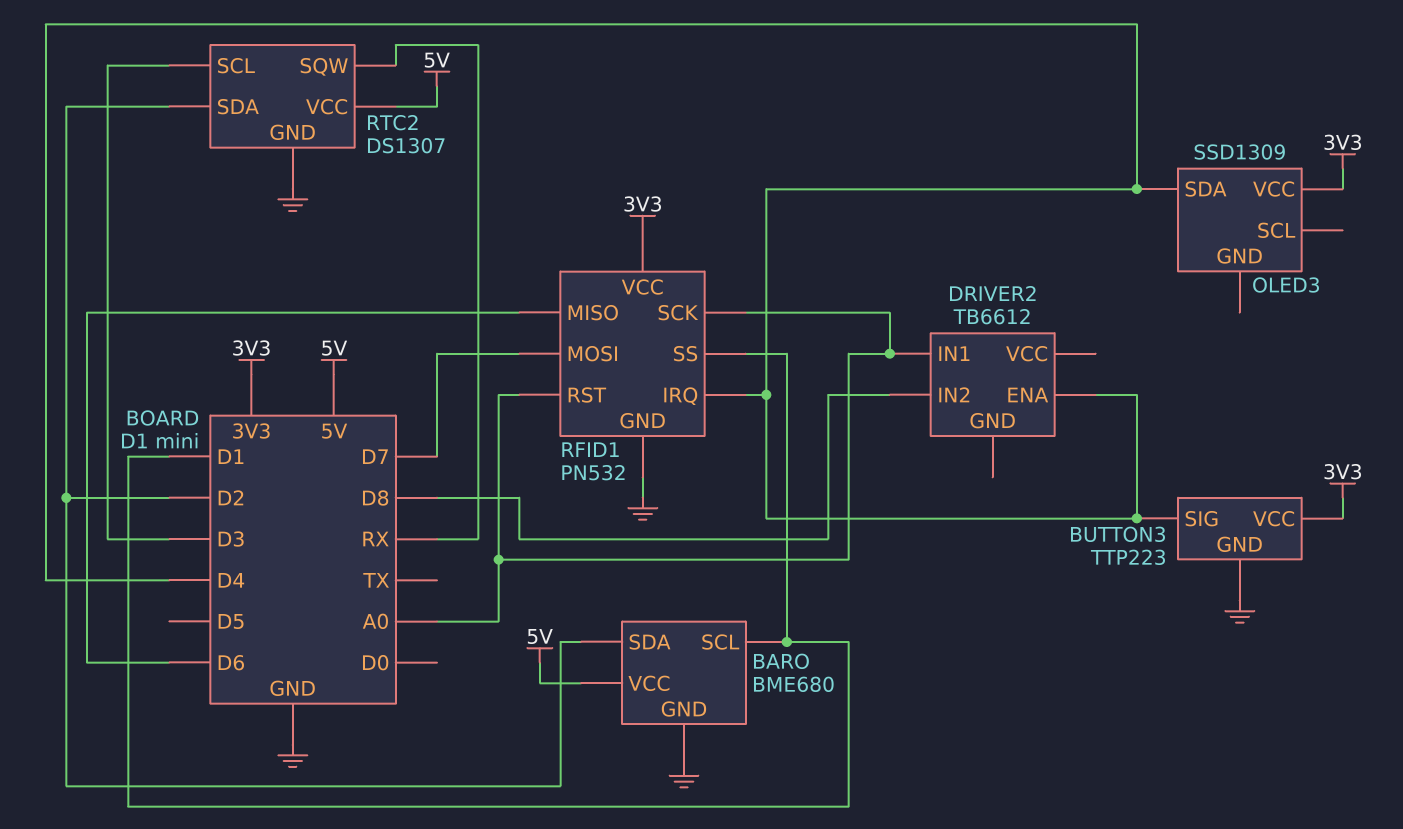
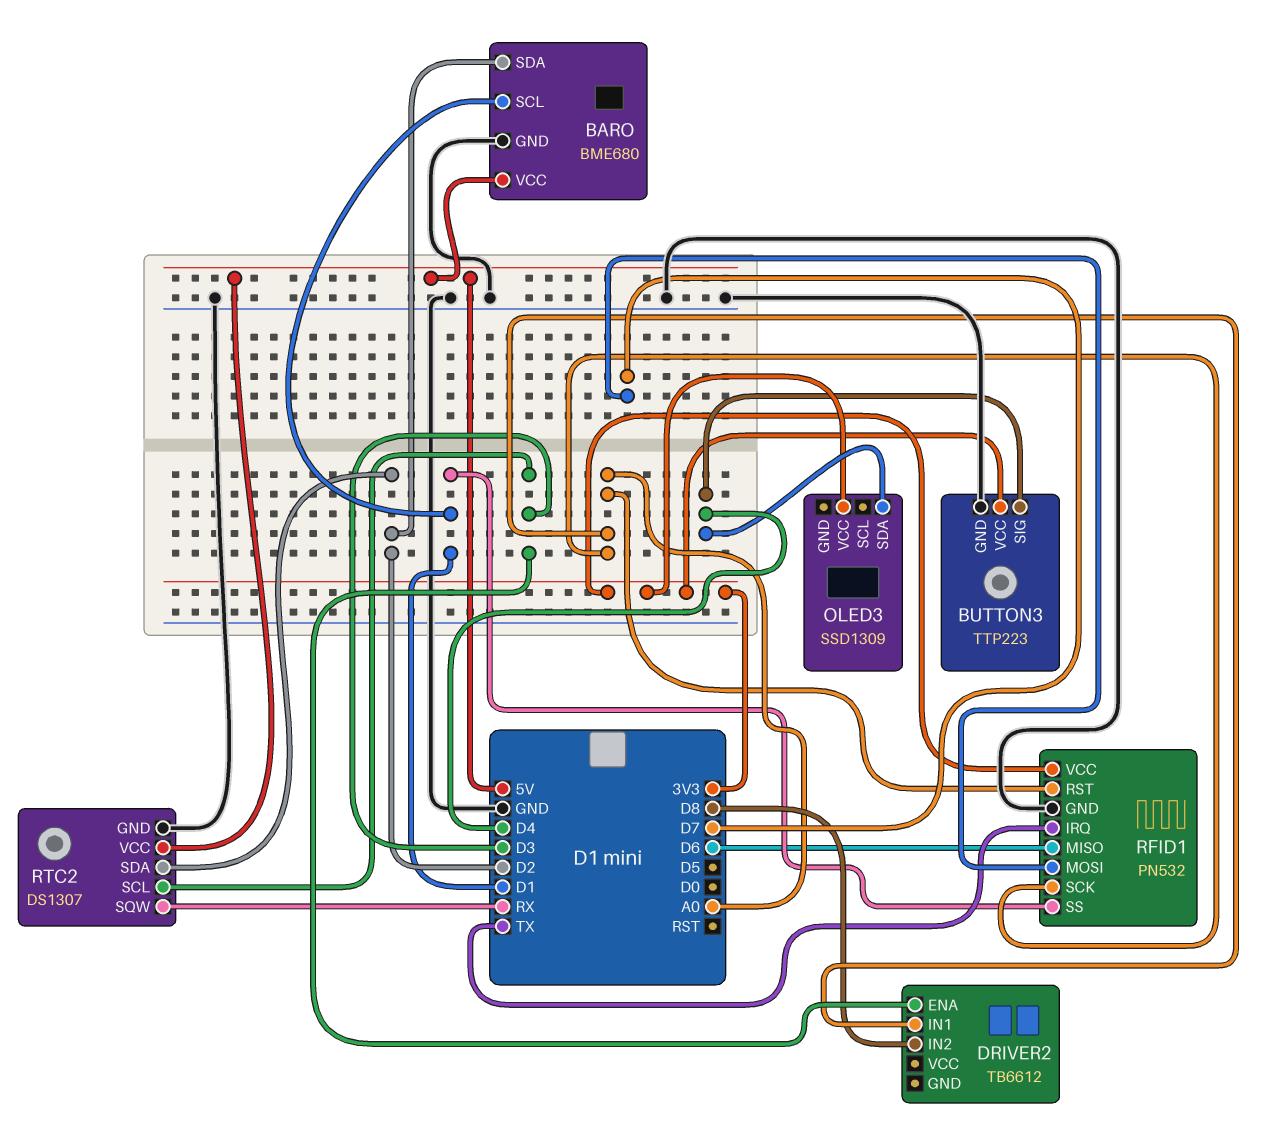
DRIVER2 pin ENA: D4 -> D3
RFID1 pin IRQ: D4 -> TX

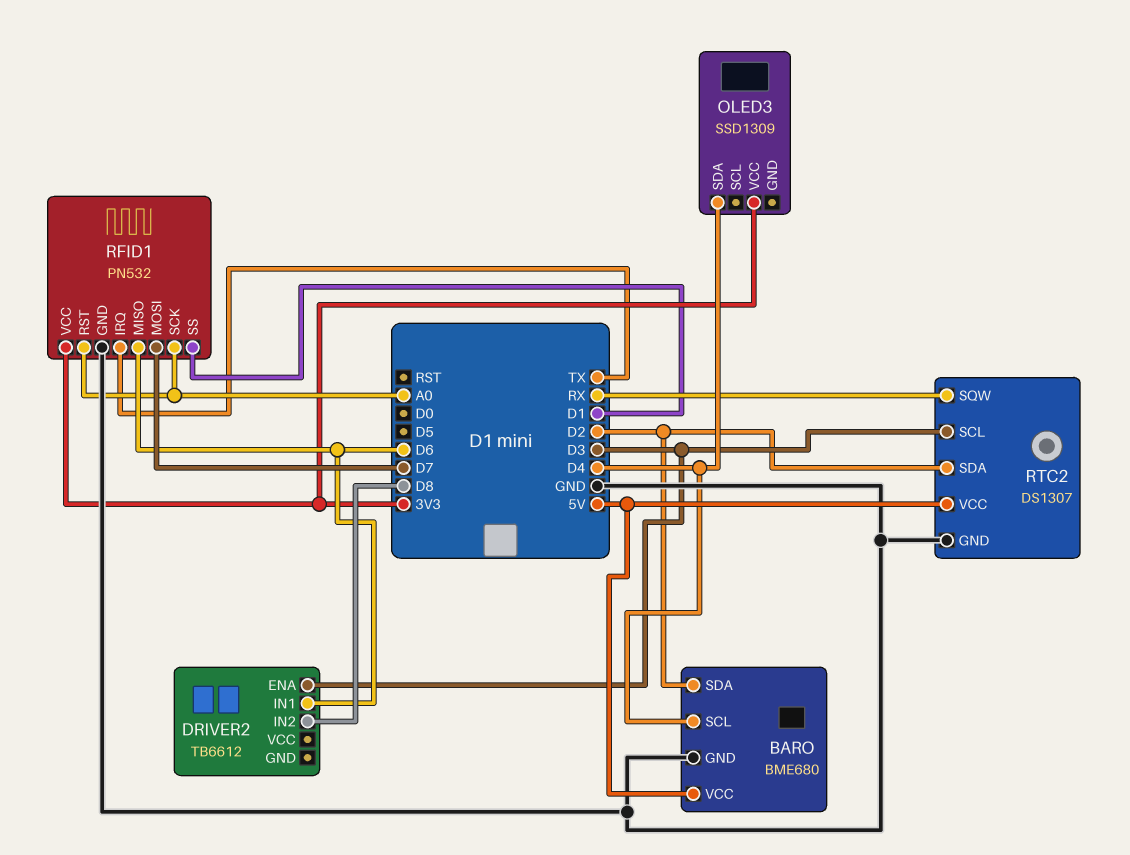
BARO pin SCL: D1 -> D4
BUTTON3: TTP223 -> none
BUTTON3 pin GND: GND -> none
BUTTON3 pin SIG: D4 -> none
BUTTON3 pin VCC: 3V3 -> none
DRIVER2 pin IN1: A0 -> D6

